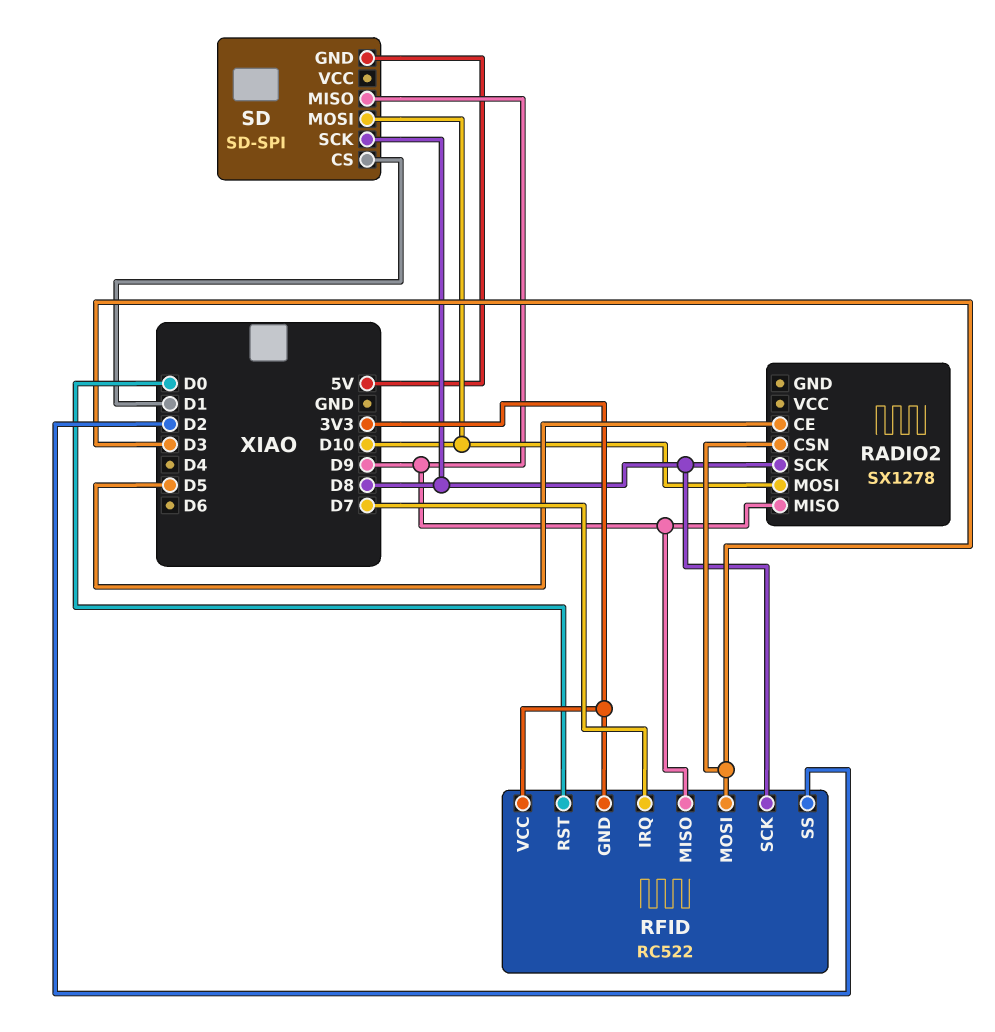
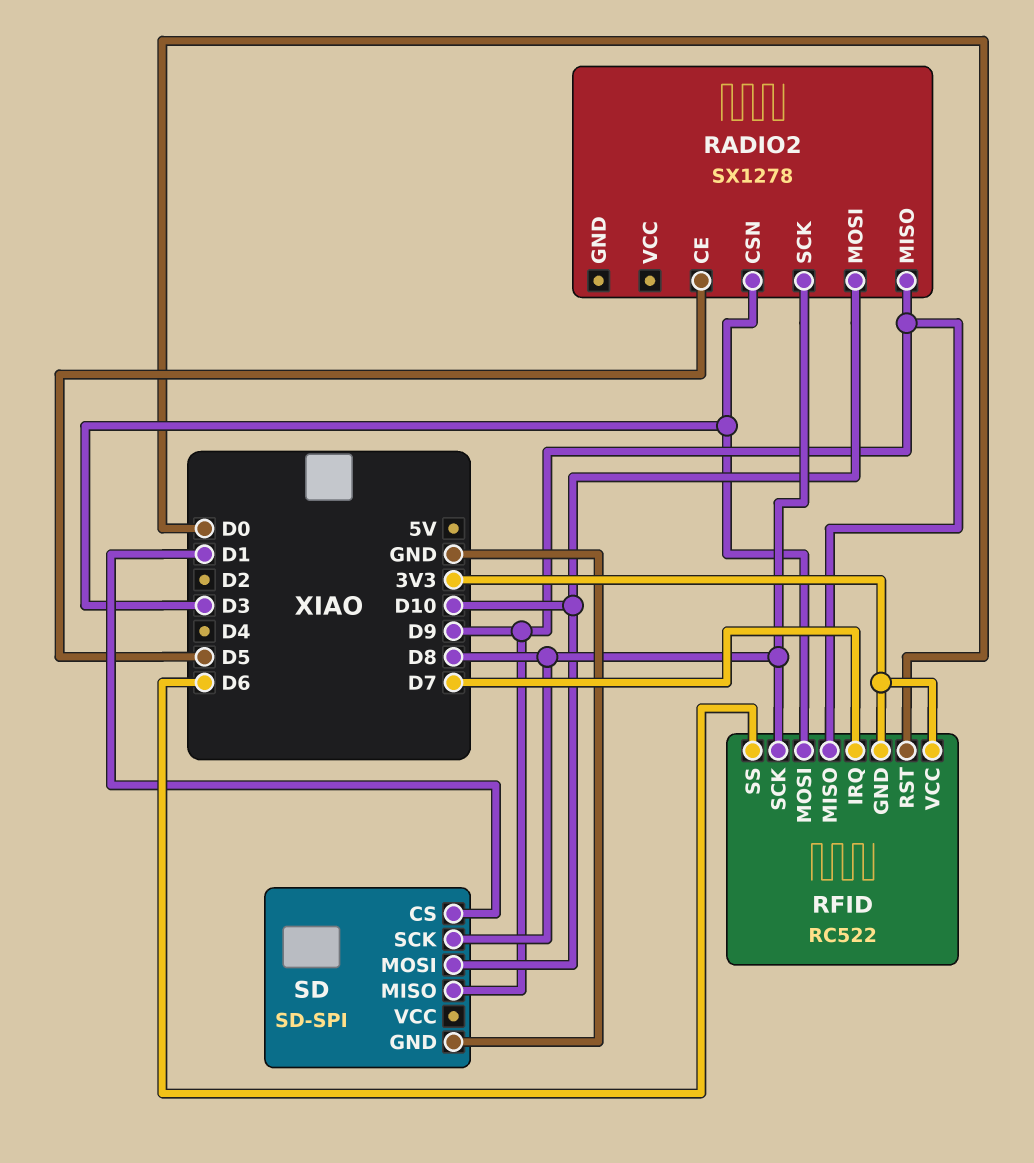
RFID pin SS: D2 -> D6
SD pin GND: 5V -> GND

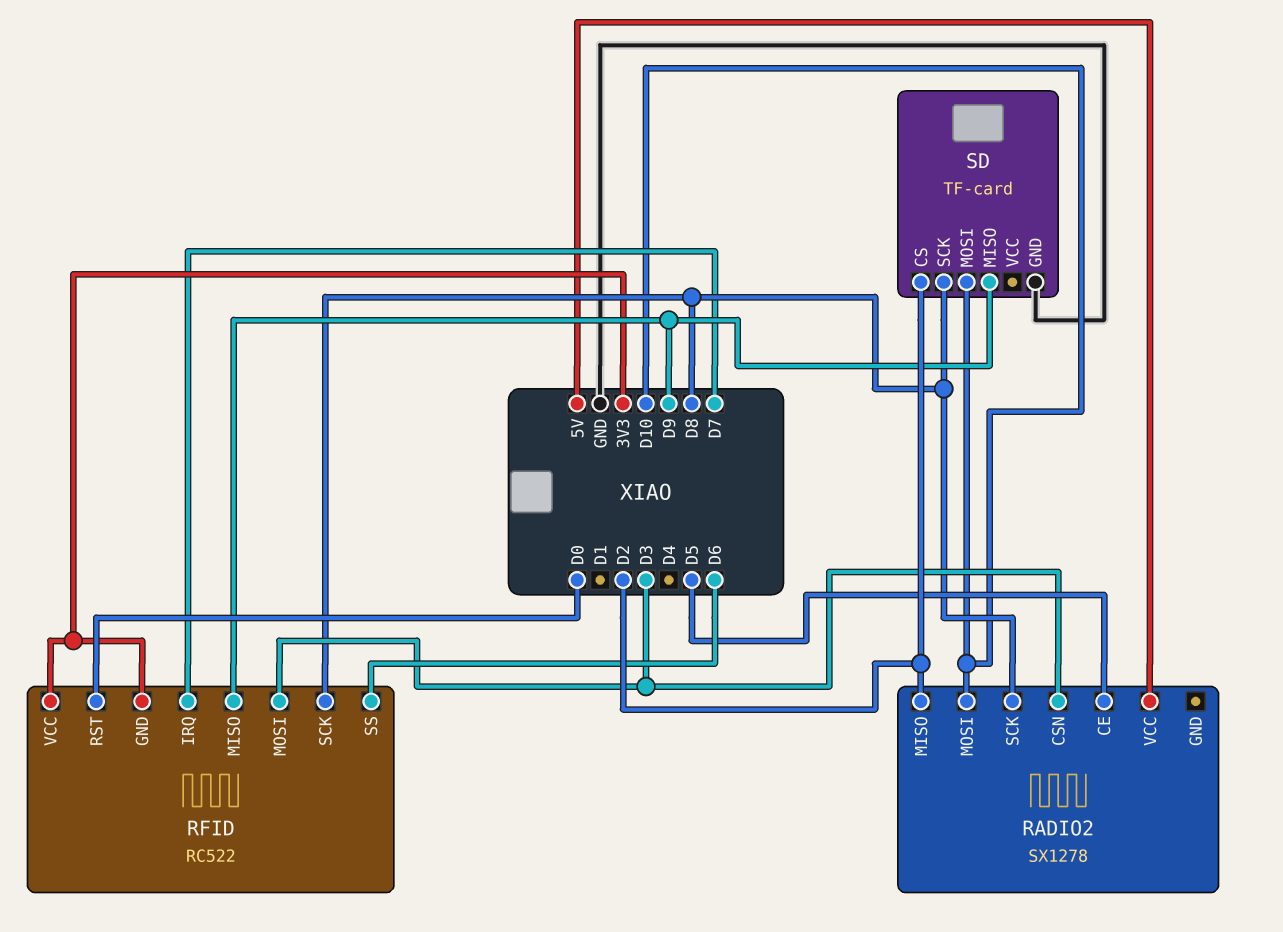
RADIO2 pin MISO: D9 -> D2
RADIO2 pin VCC: none -> 5V
SD: SD-SPI -> TF-card
SD pin CS: D1 -> D2

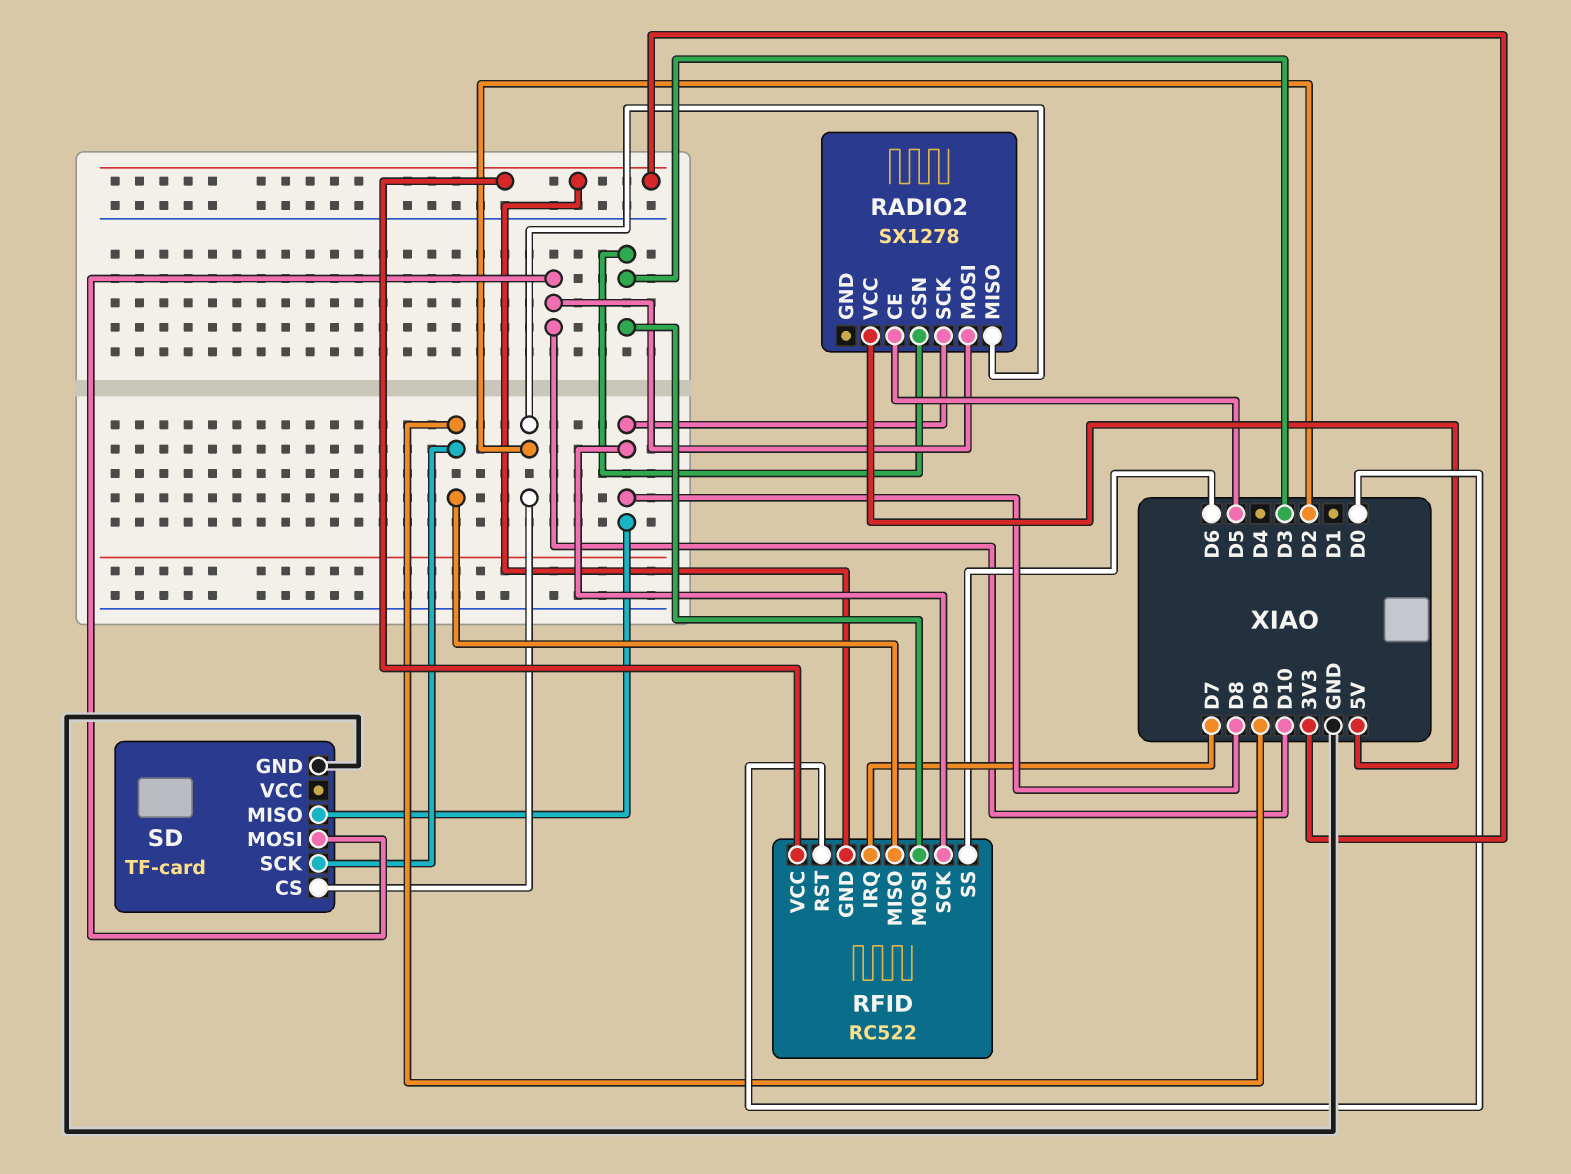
SD pin MISO: D9 -> D8
SD pin SCK: D8 -> D9

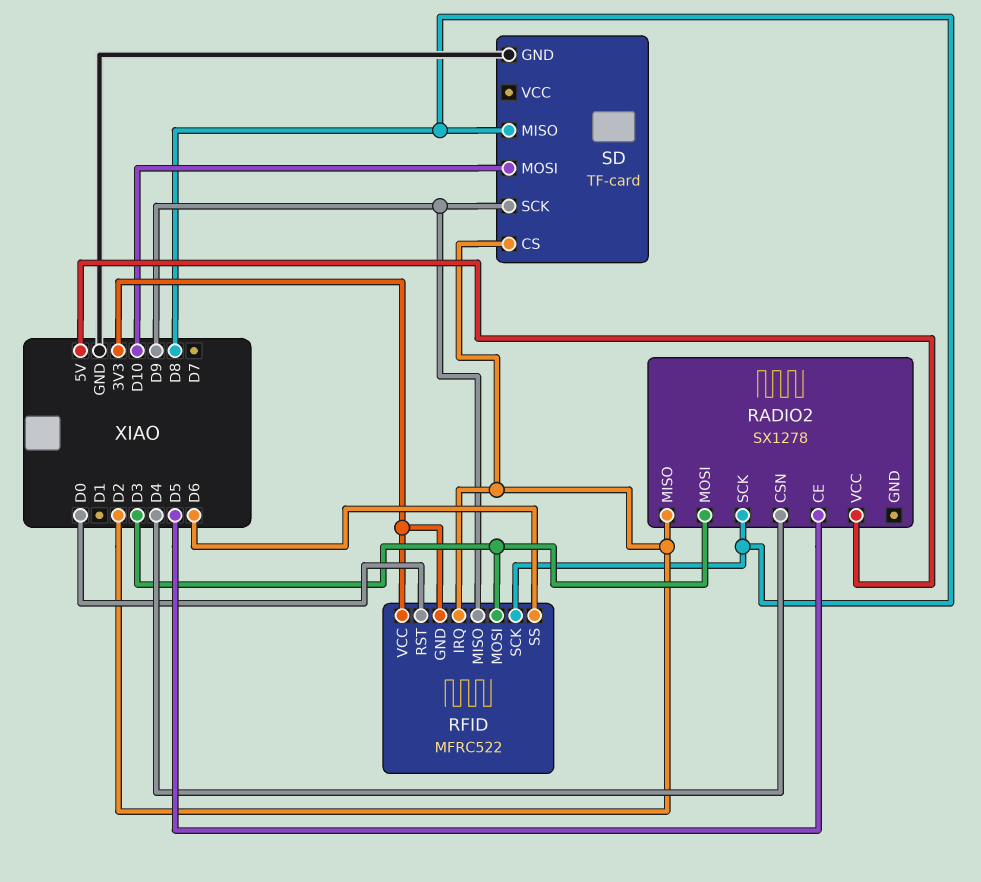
RADIO2 pin CSN: D3 -> D4
RADIO2 pin MOSI: D10 -> D3
RFID: RC522 -> MFRC522
RFID pin IRQ: D7 -> D2

